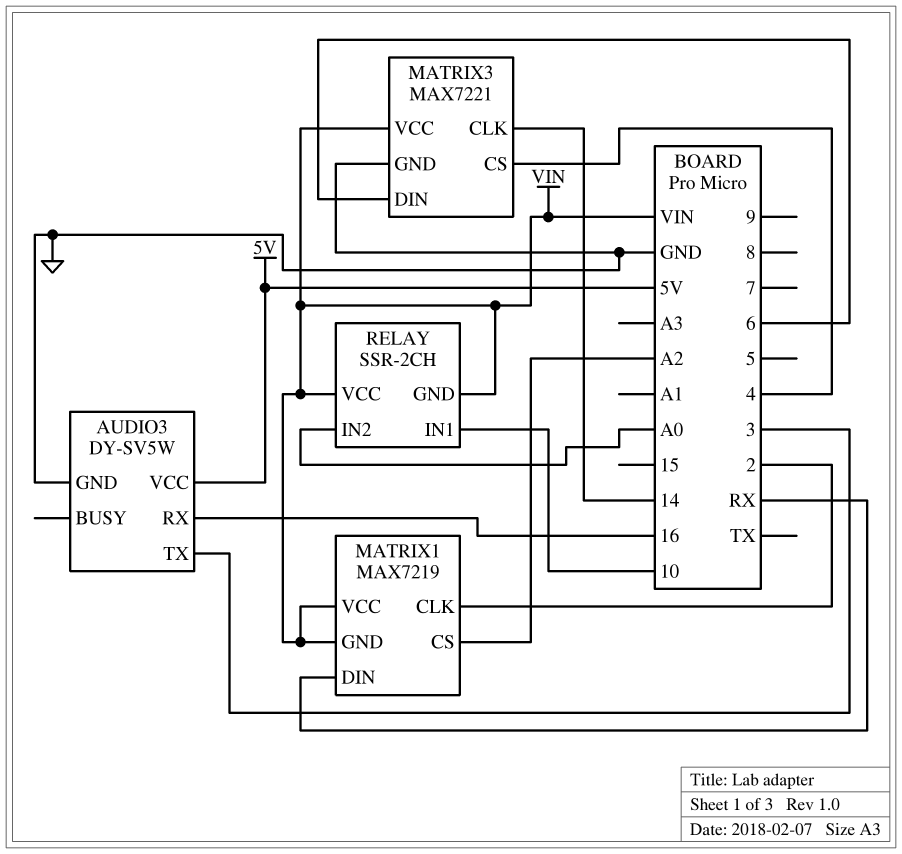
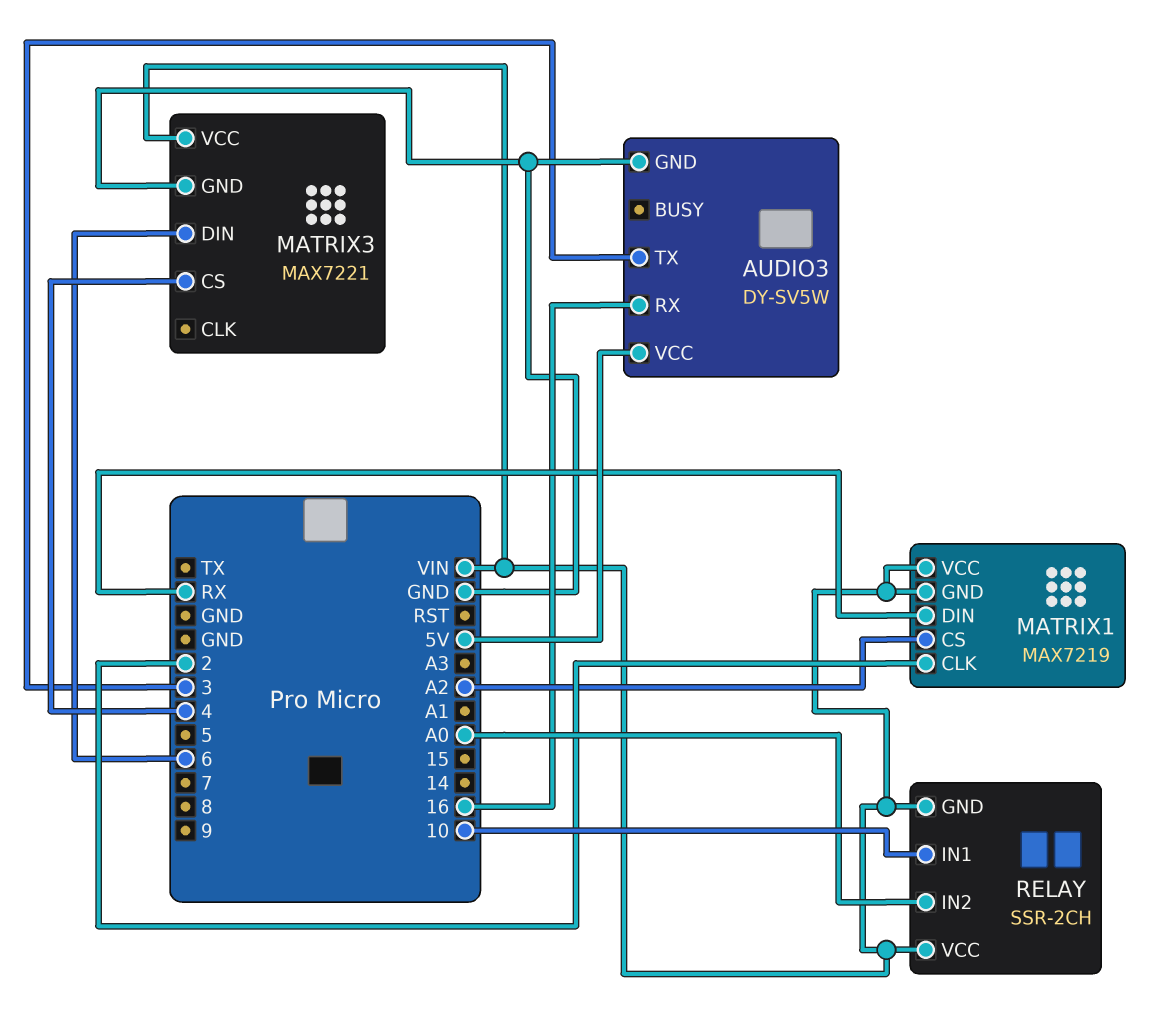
MATRIX3 pin CLK: 14 -> none

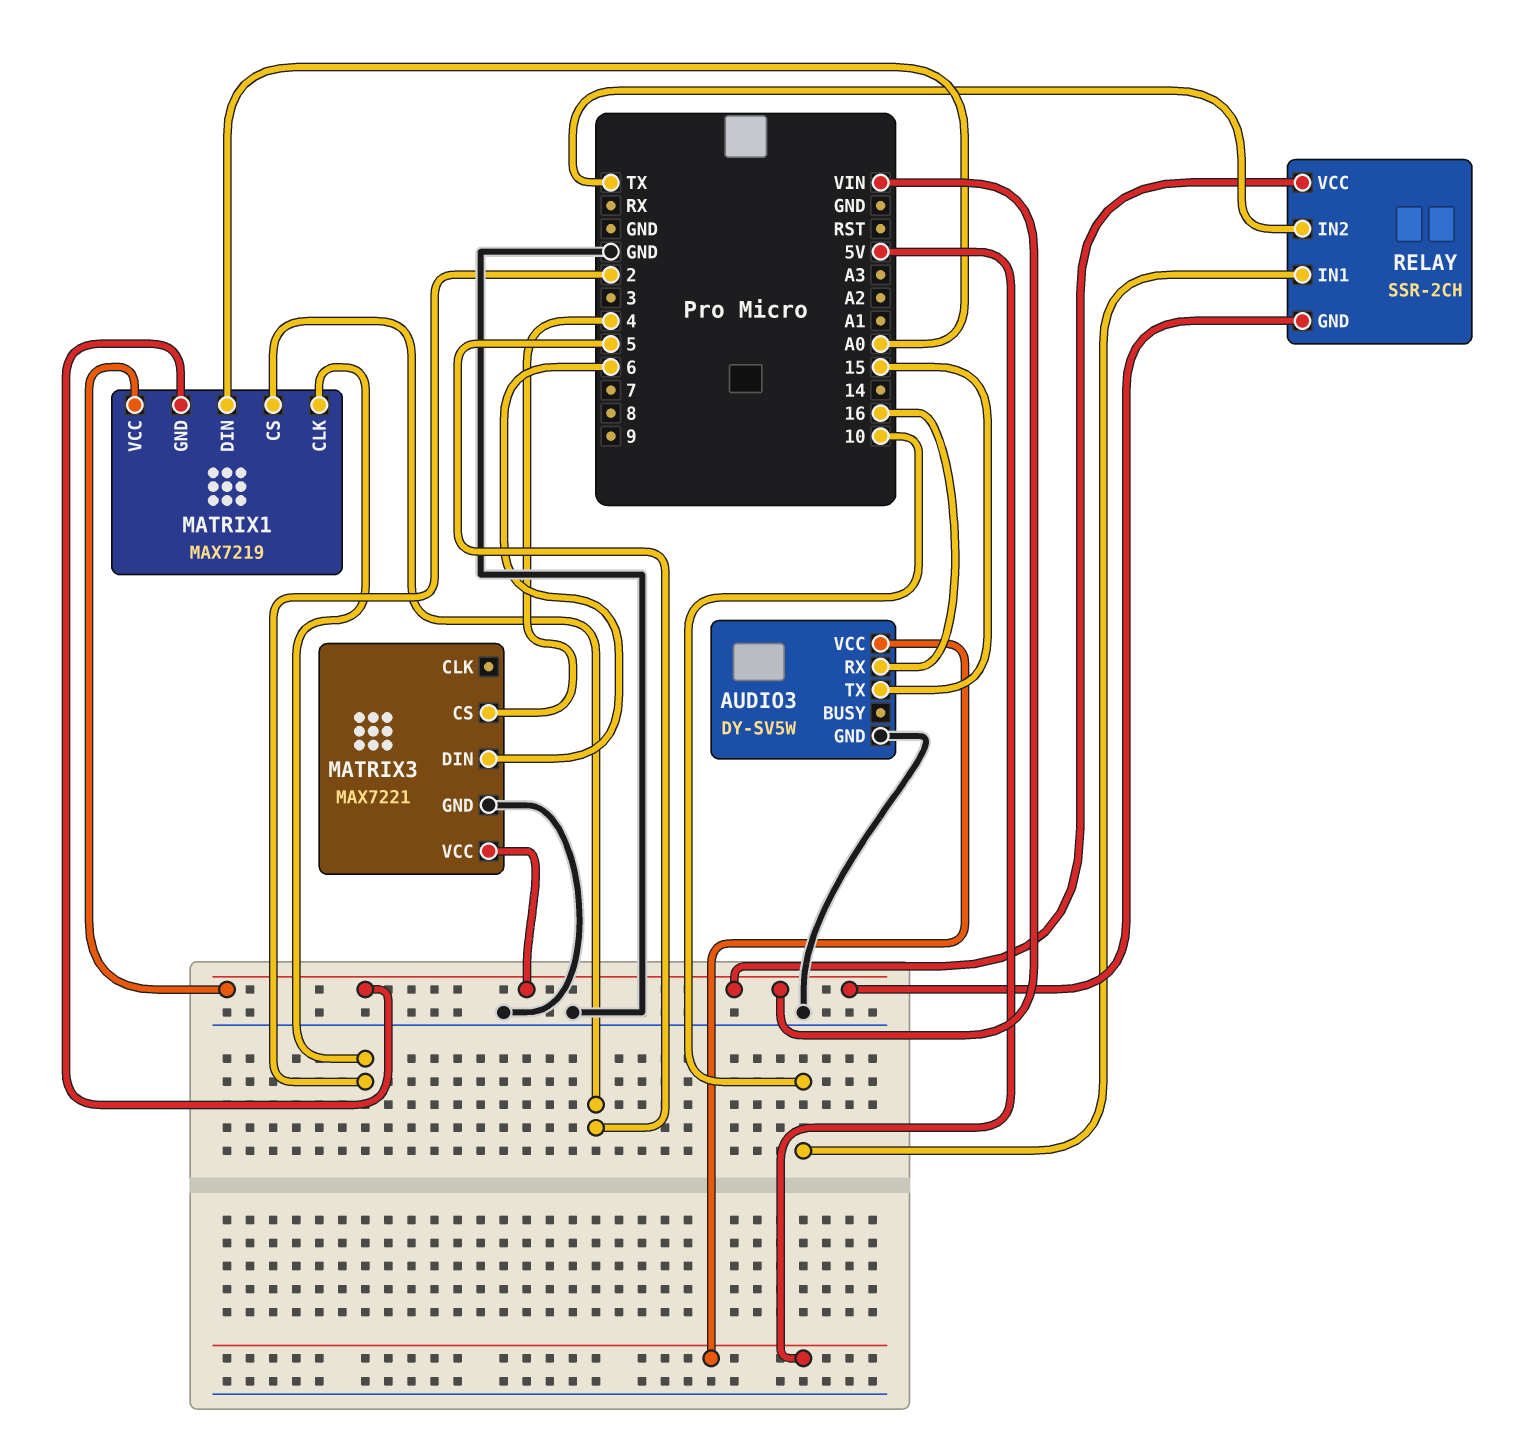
AUDIO3 pin TX: 3 -> 15
MATRIX1 pin CS: A2 -> 5
MATRIX1 pin DIN: RX -> A0
RELAY pin IN2: A0 -> TX

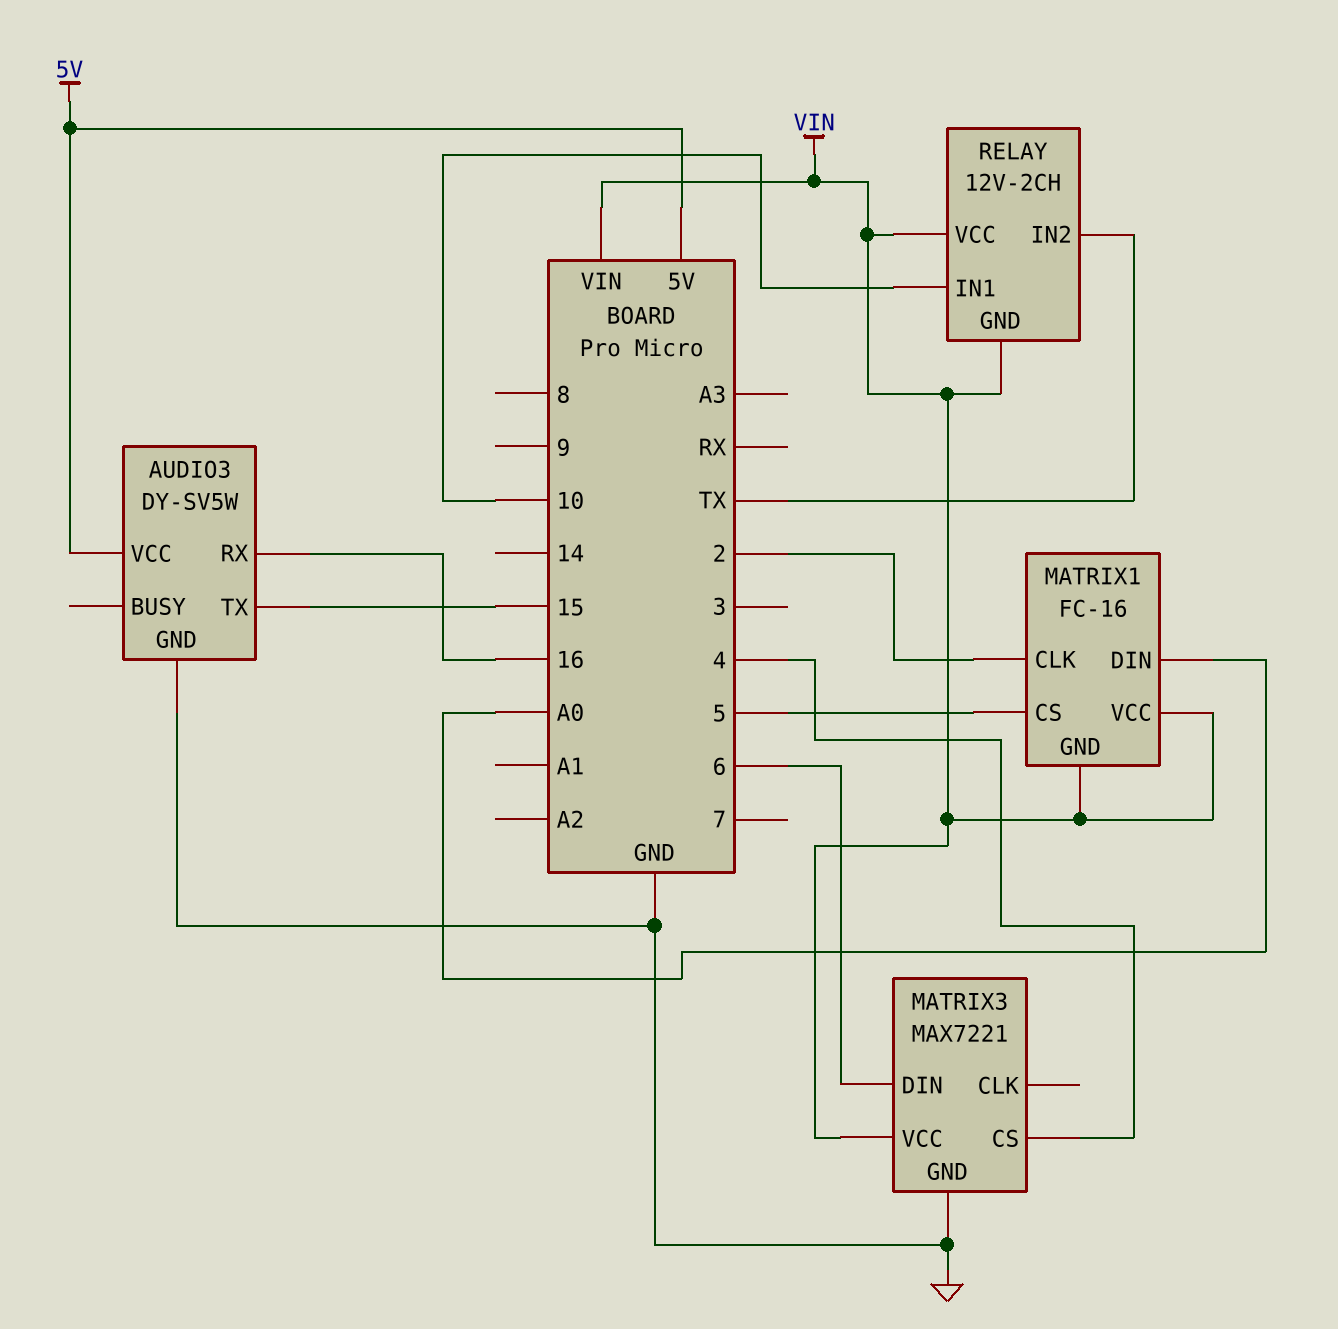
MATRIX1: MAX7219 -> FC-16
RELAY: SSR-2CH -> 12V-2CH

